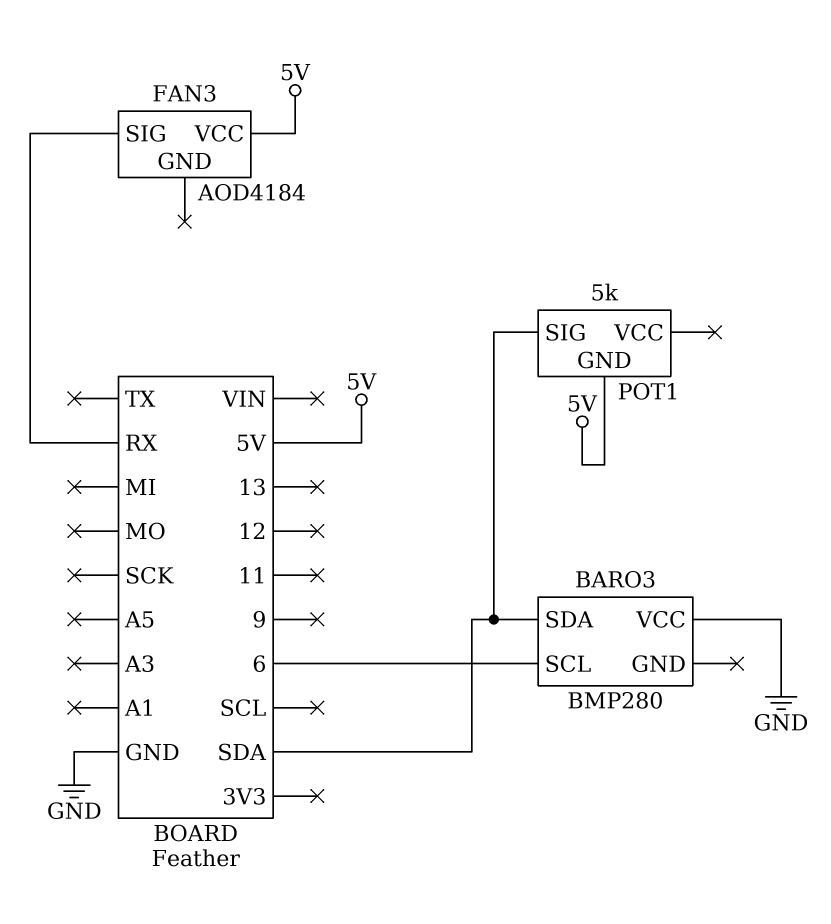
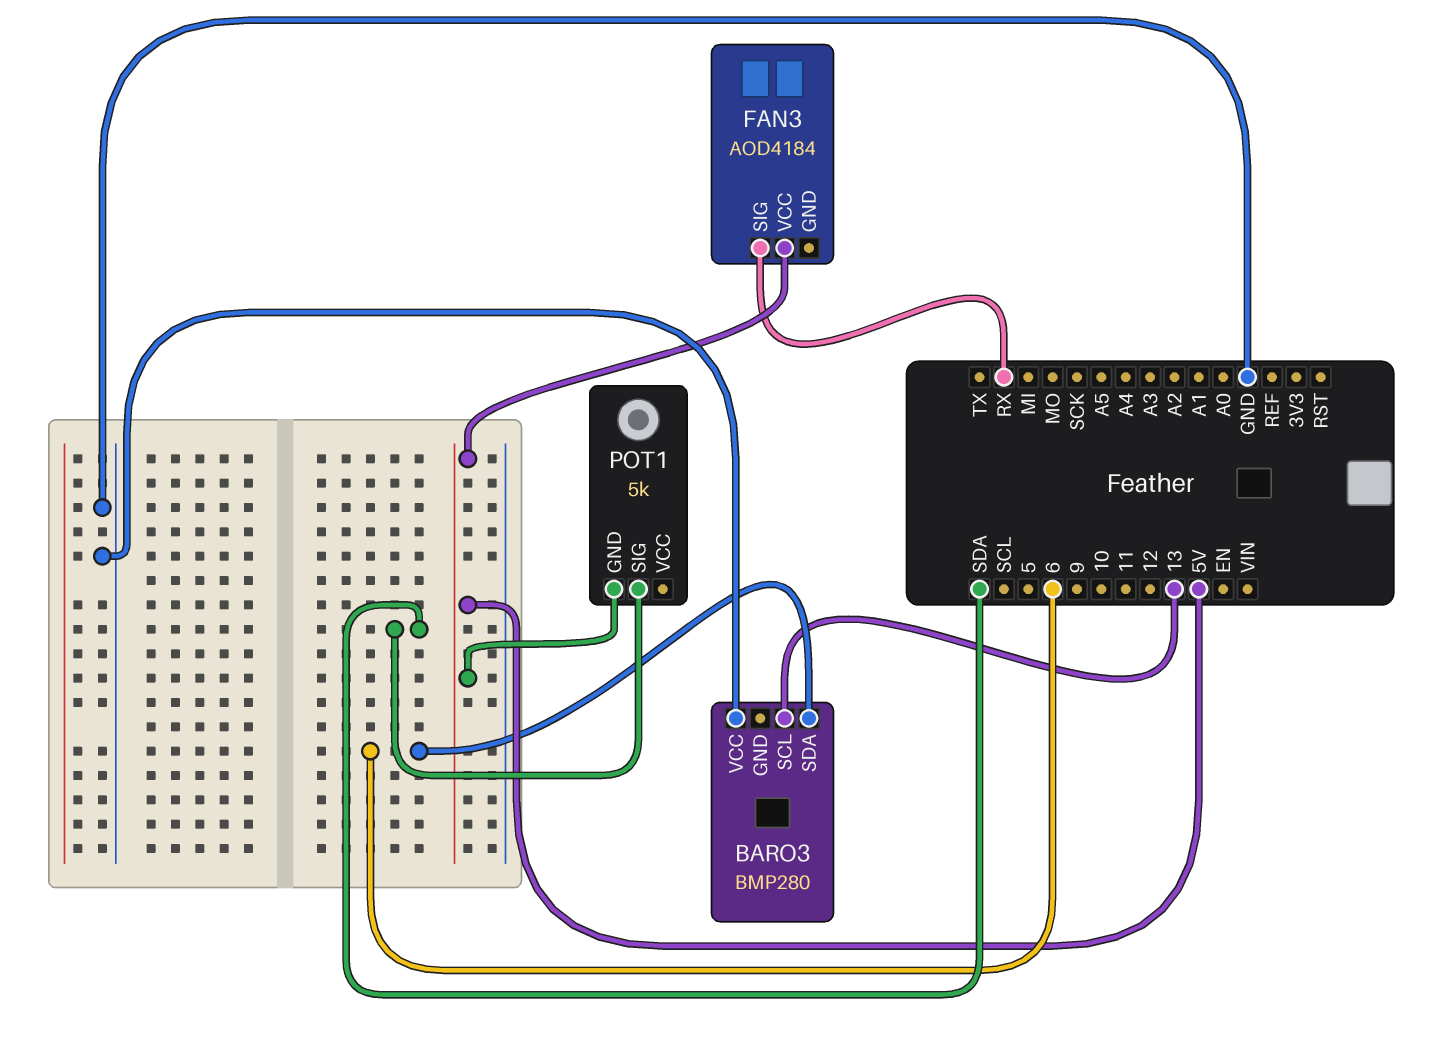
BARO3 pin SCL: 6 -> 13
BARO3 pin SDA: SDA -> 6

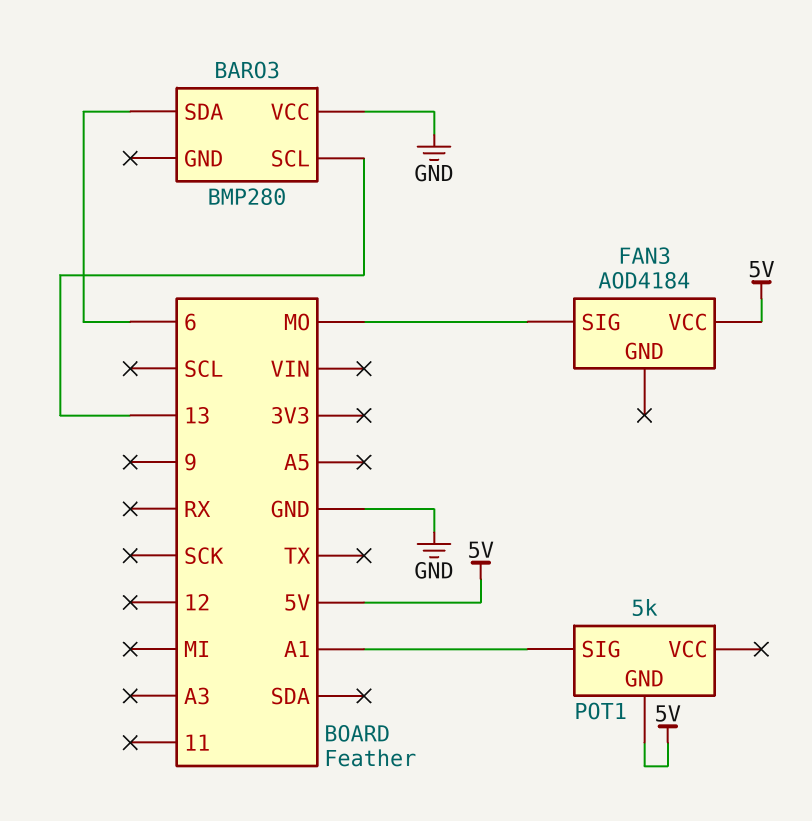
FAN3 pin SIG: RX -> MO
POT1 pin SIG: SDA -> A1

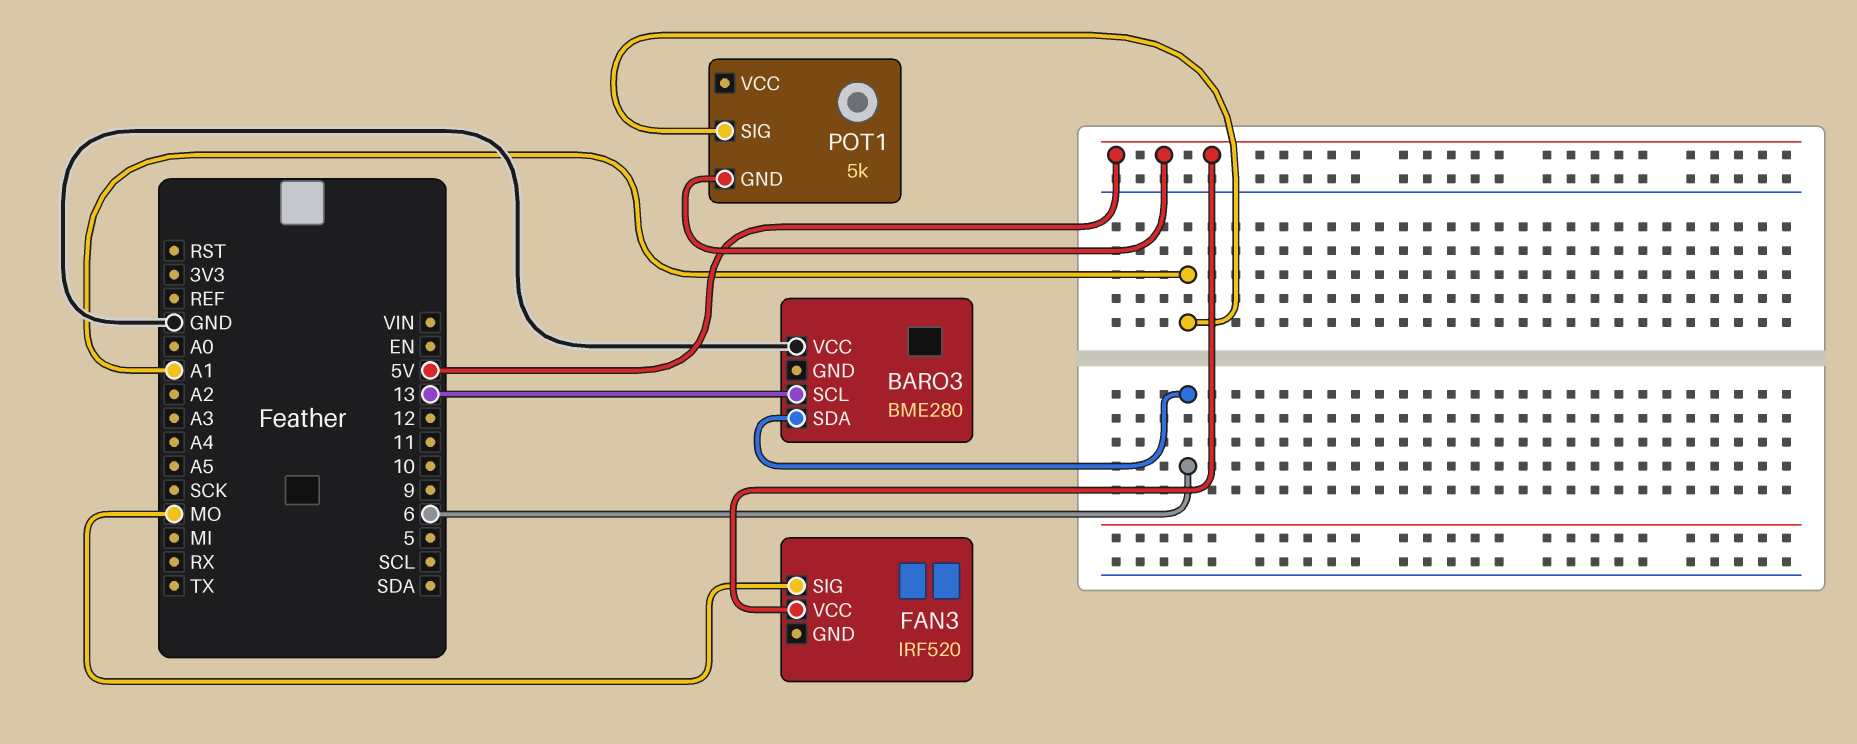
BARO3: BMP280 -> BME280
FAN3: AOD4184 -> IRF520

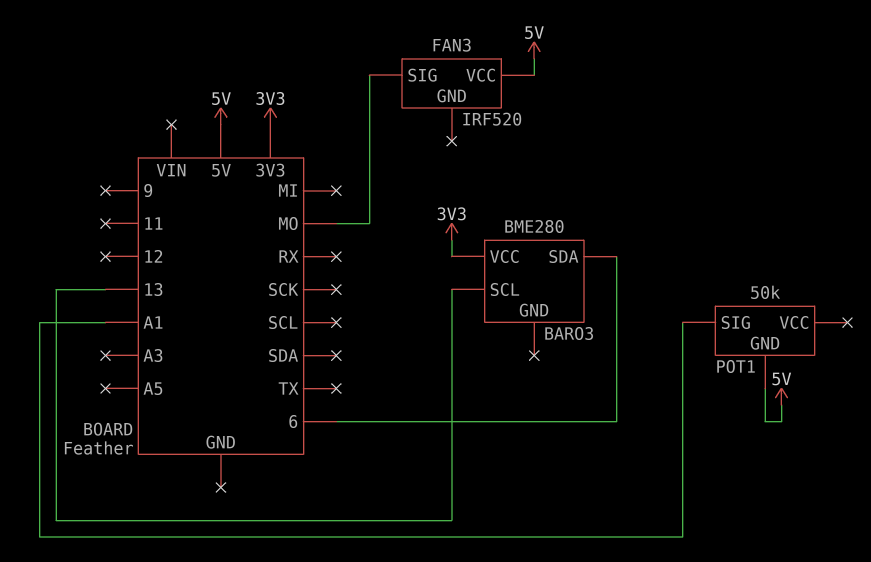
BARO3 pin VCC: GND -> 3V3
POT1: 5k -> 50k

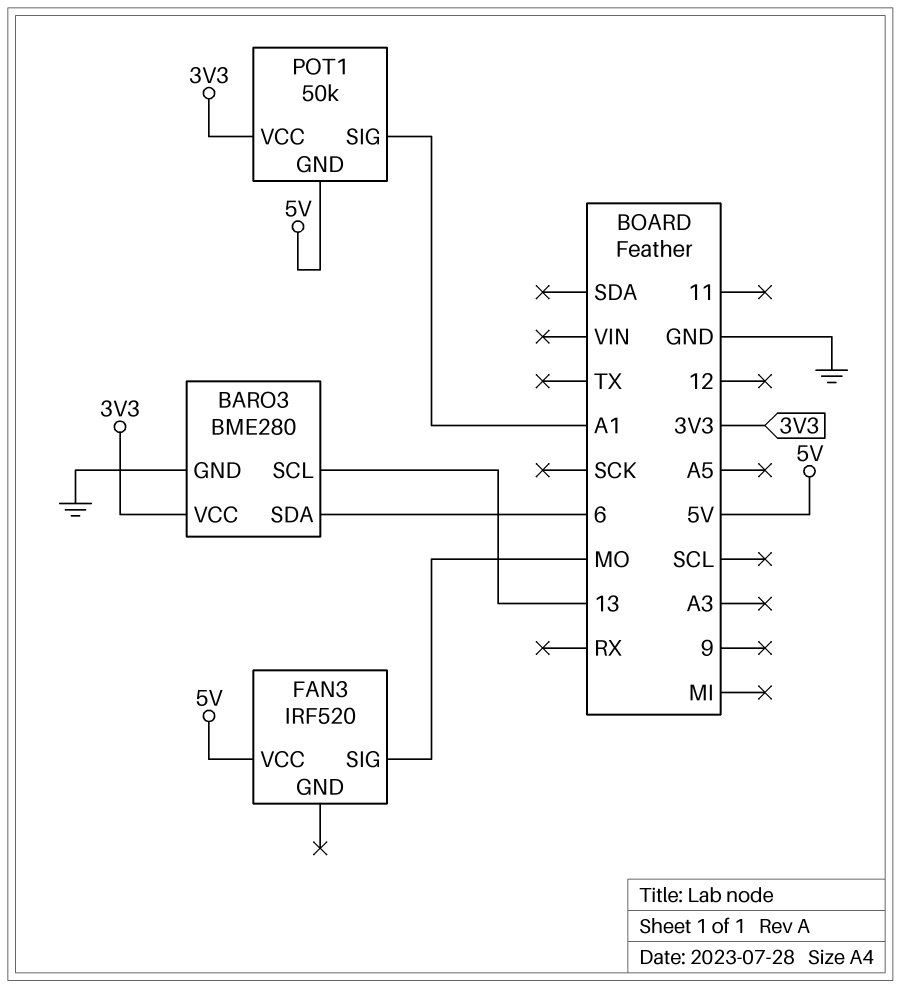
BARO3 pin GND: none -> GND
POT1 pin VCC: none -> 3V3

